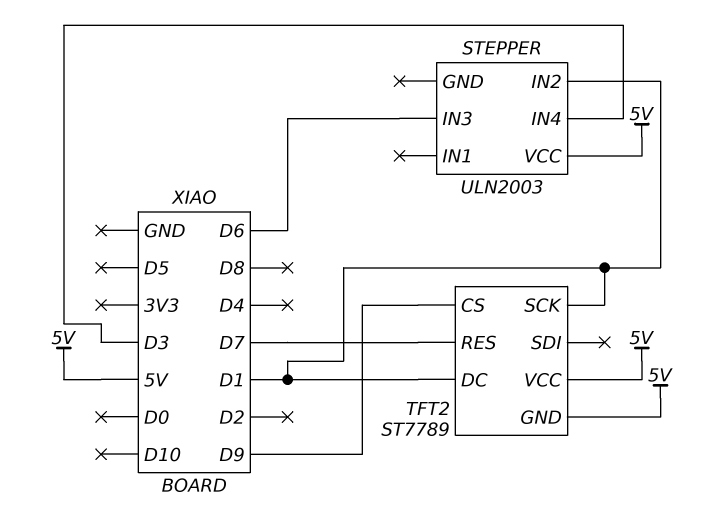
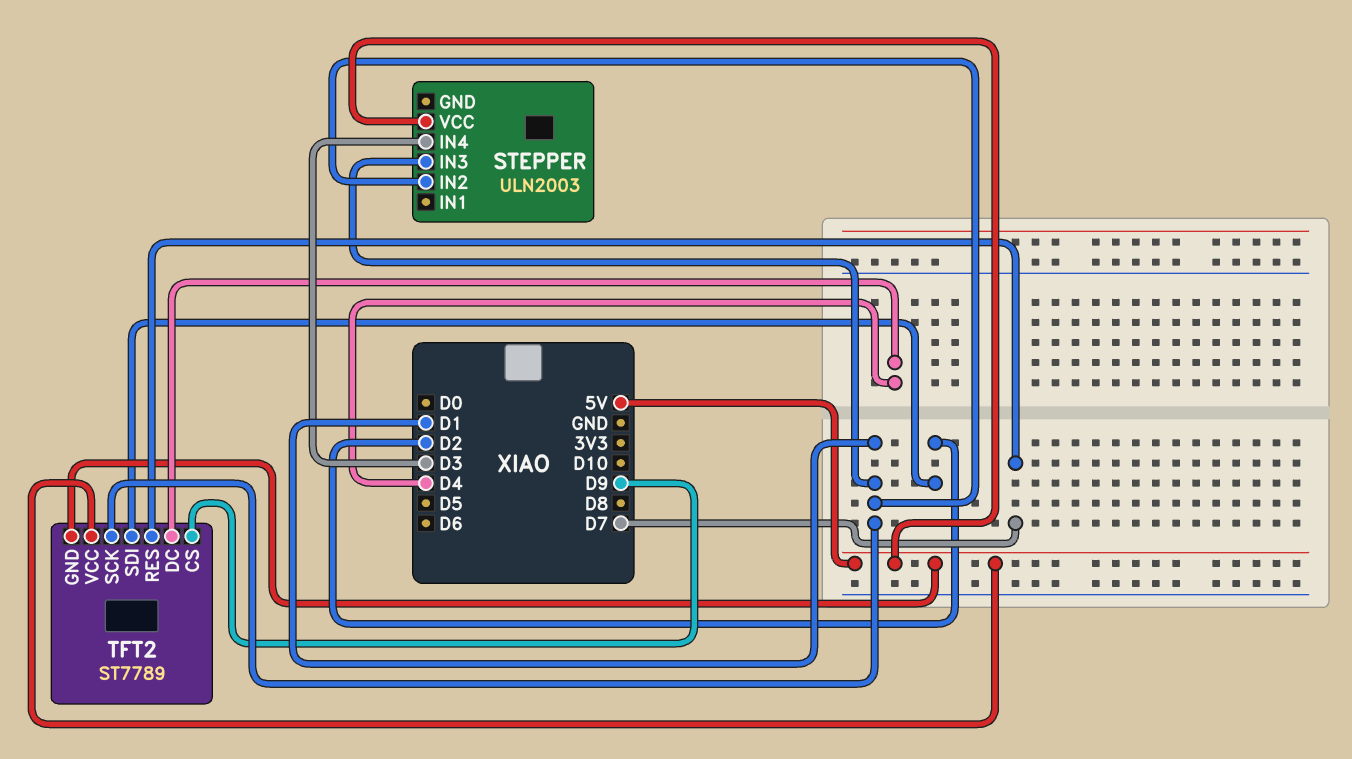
STEPPER pin IN3: D6 -> D1
TFT2 pin DC: D1 -> D4
TFT2 pin SDI: none -> D2

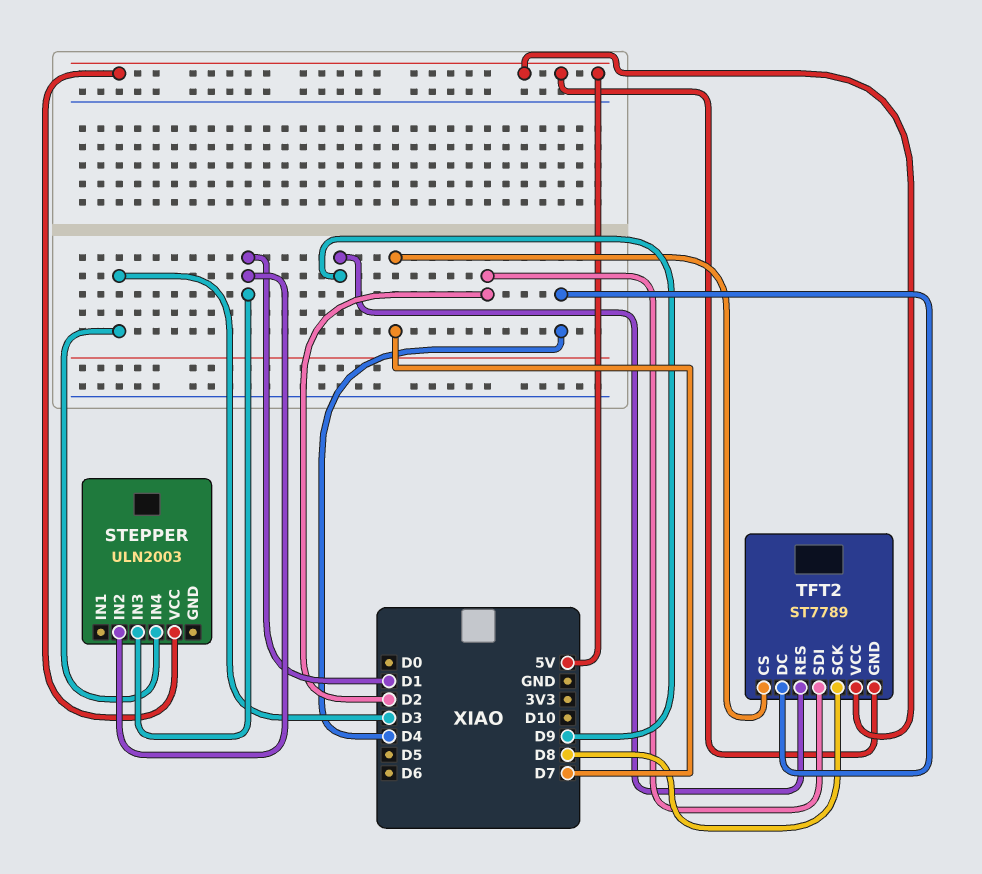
TFT2 pin CS: D9 -> D7
TFT2 pin RES: D7 -> D9
TFT2 pin SCK: D1 -> D8

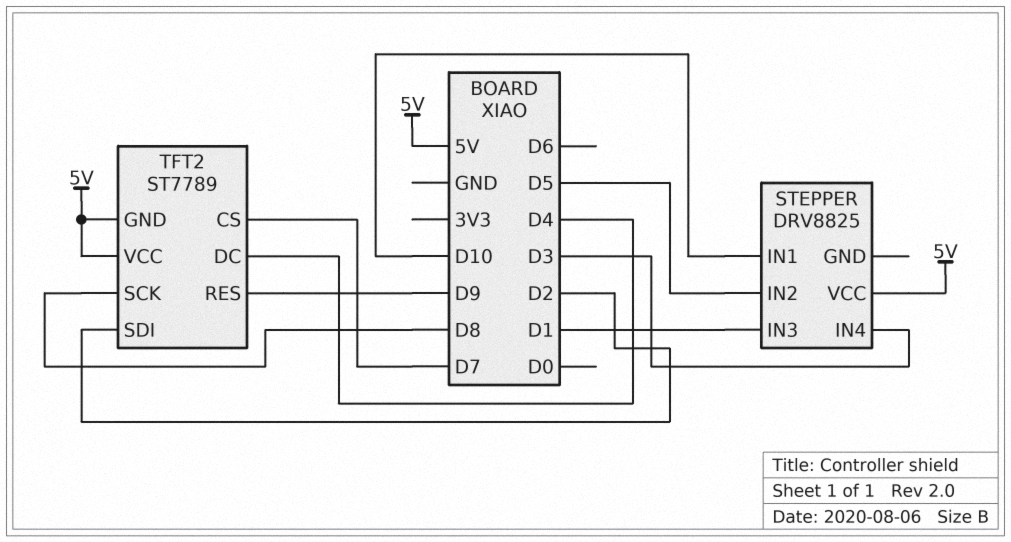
STEPPER: ULN2003 -> DRV8825
STEPPER pin IN1: none -> D10
STEPPER pin IN2: D1 -> D5

